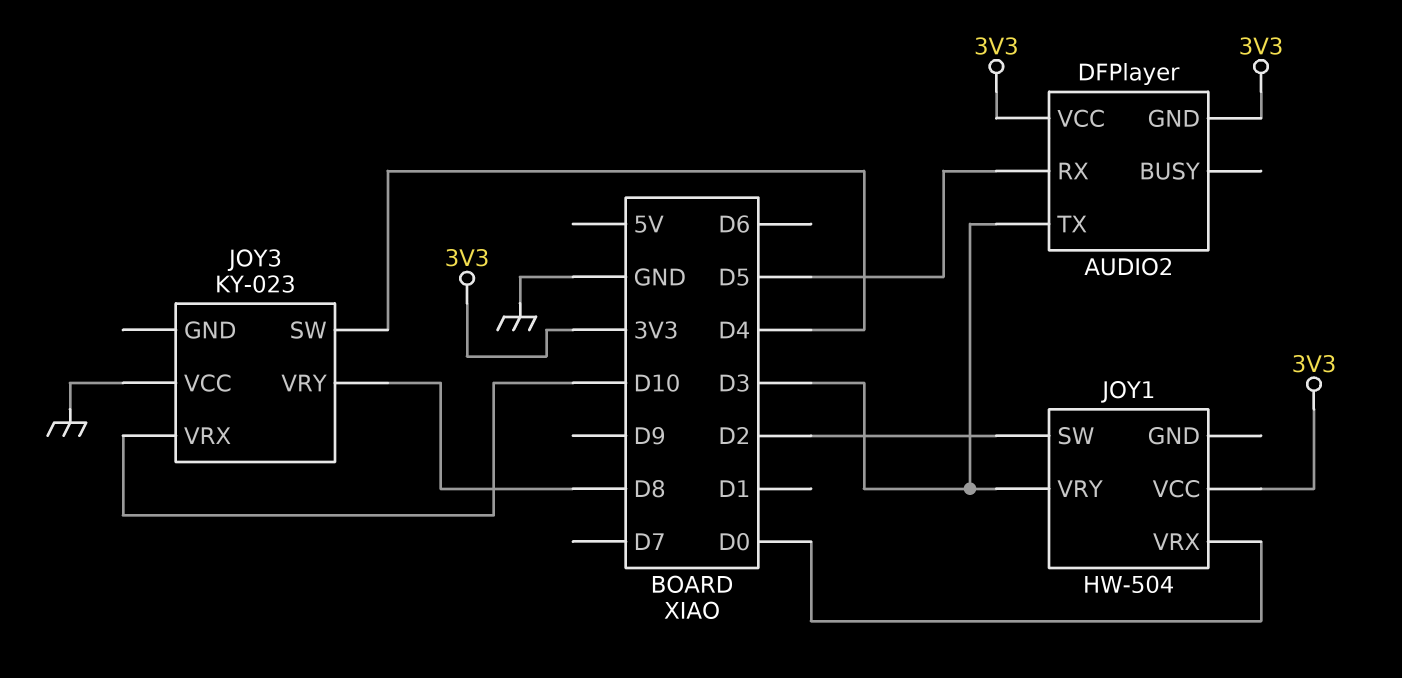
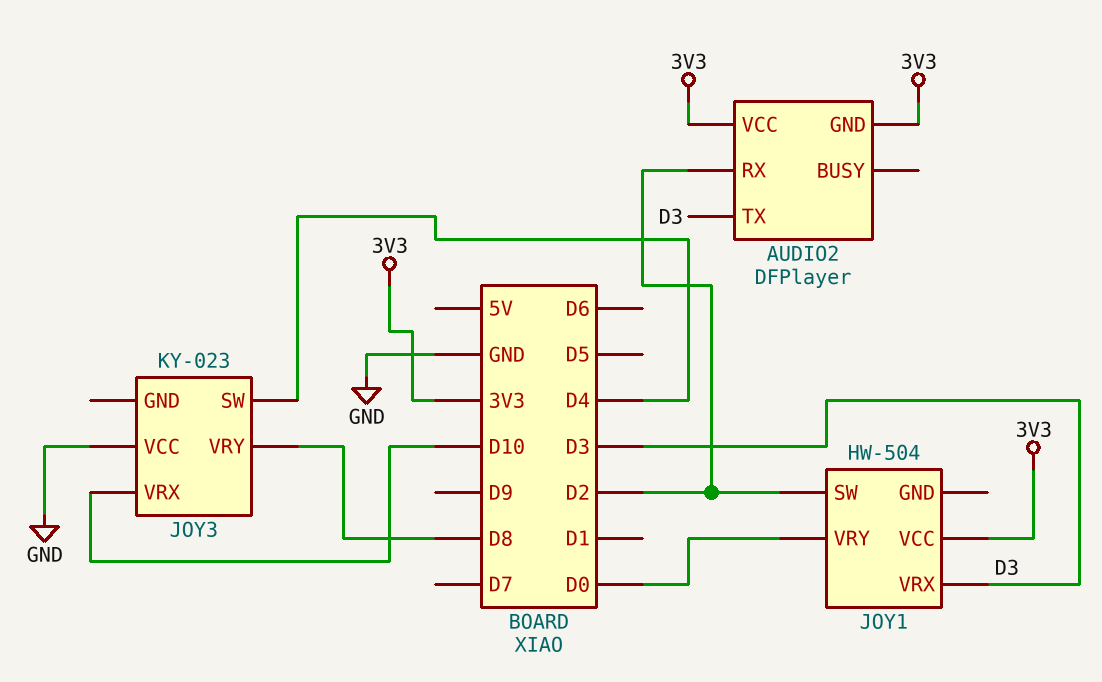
AUDIO2 pin RX: D5 -> D2
JOY1 pin VRX: D0 -> D3
JOY1 pin VRY: D3 -> D0

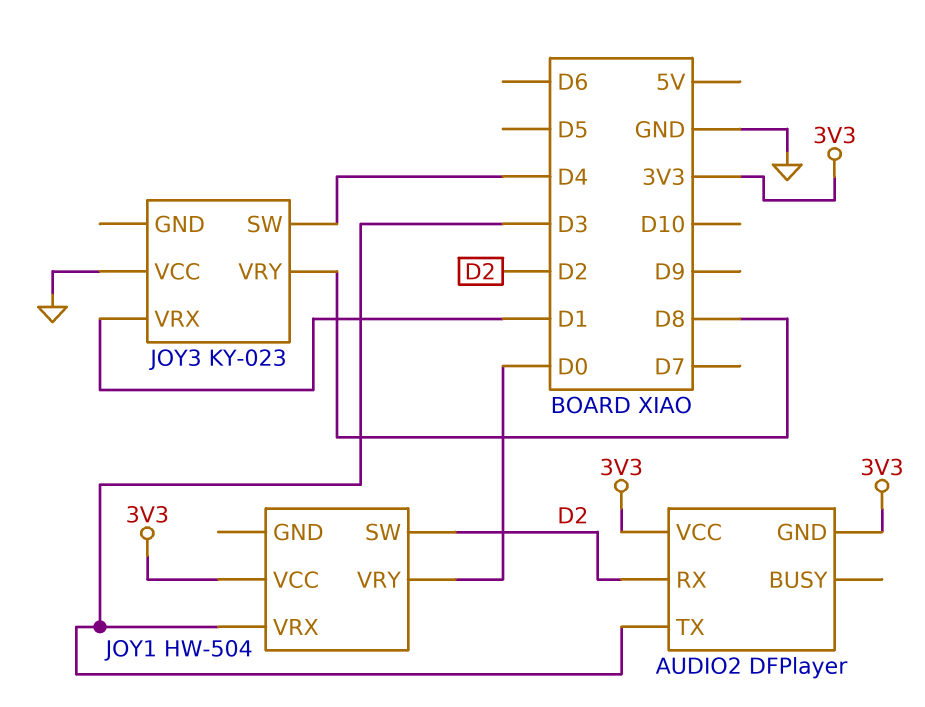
JOY3 pin VRX: D10 -> D1

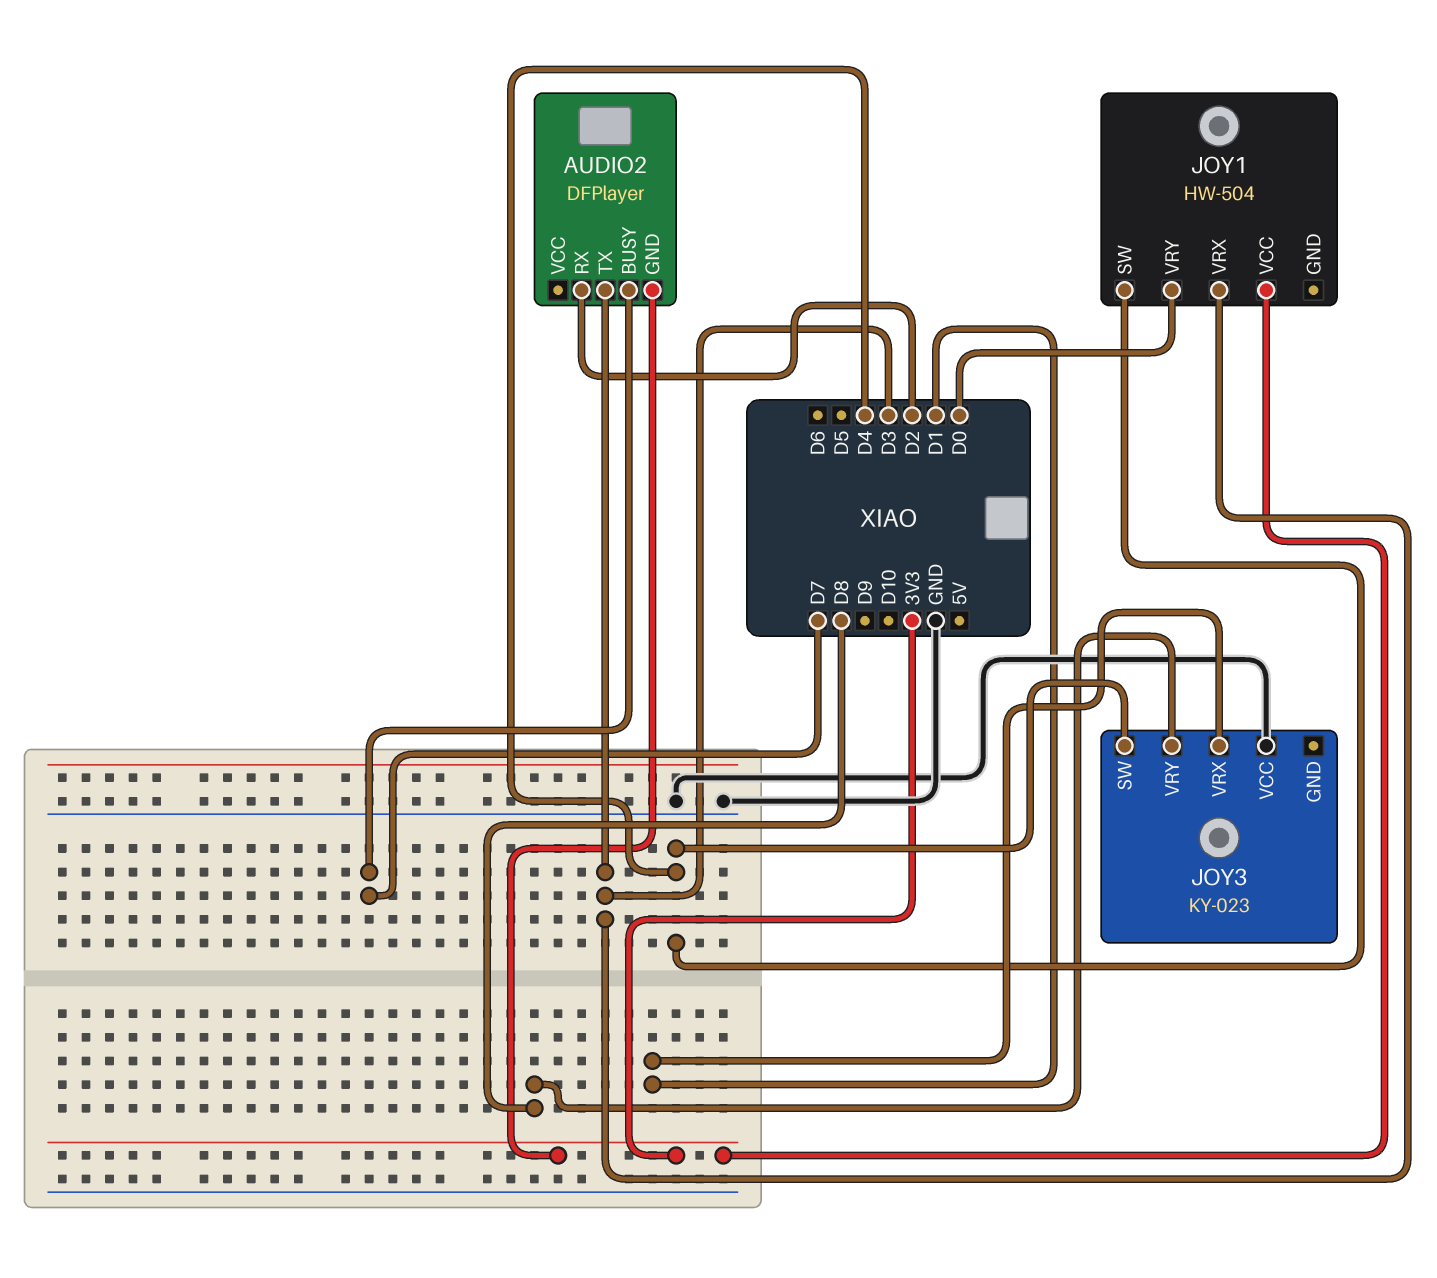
AUDIO2 pin BUSY: none -> D7
AUDIO2 pin VCC: 3V3 -> none
JOY1 pin SW: D2 -> D4

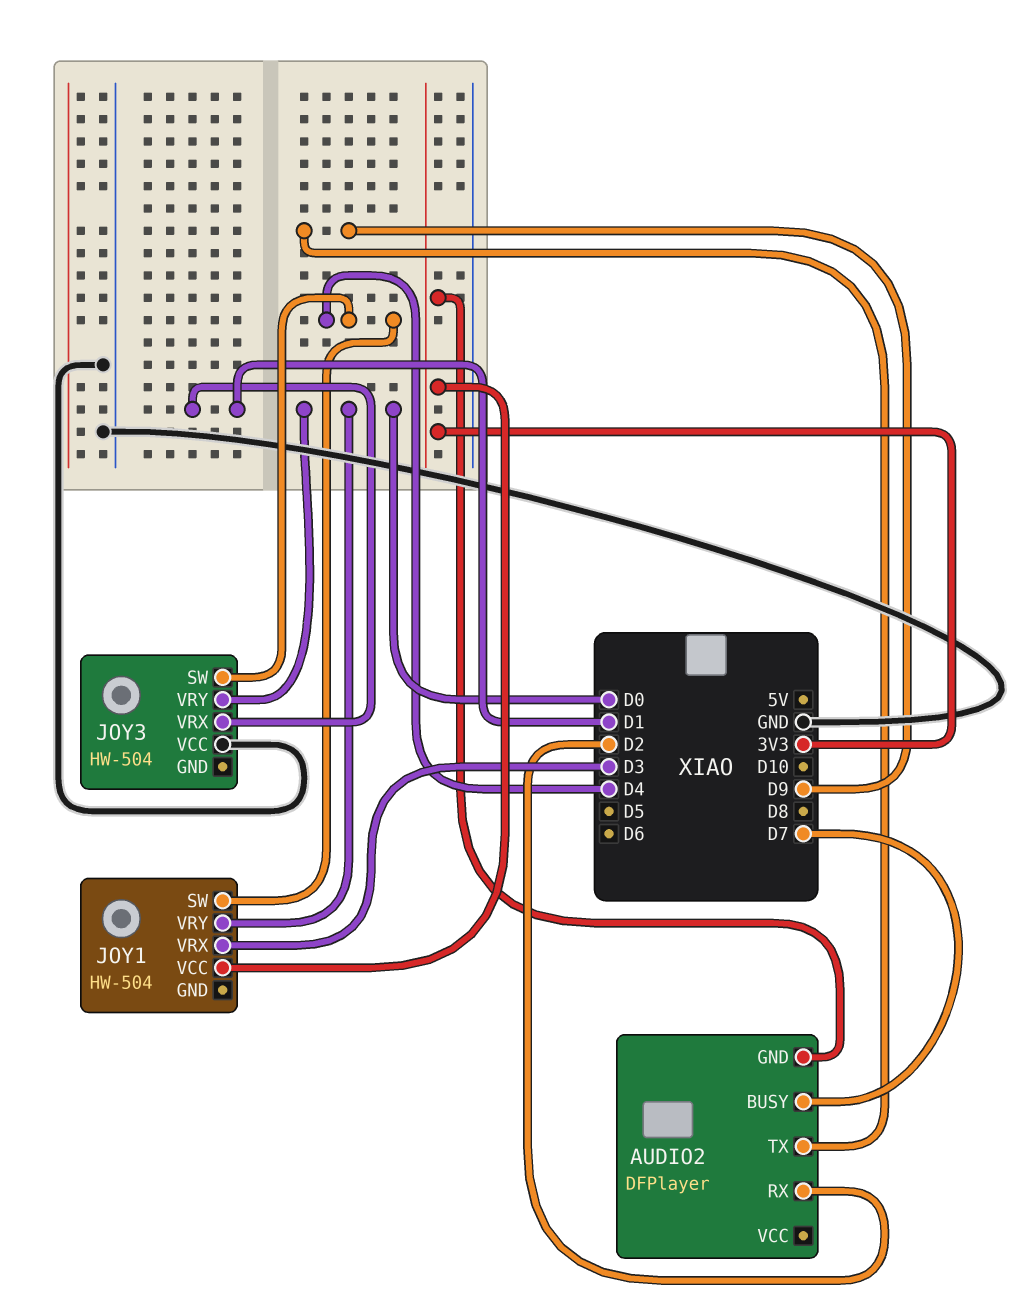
AUDIO2 pin TX: D3 -> D9
JOY3: KY-023 -> HW-504
JOY3 pin VRY: D8 -> D0

